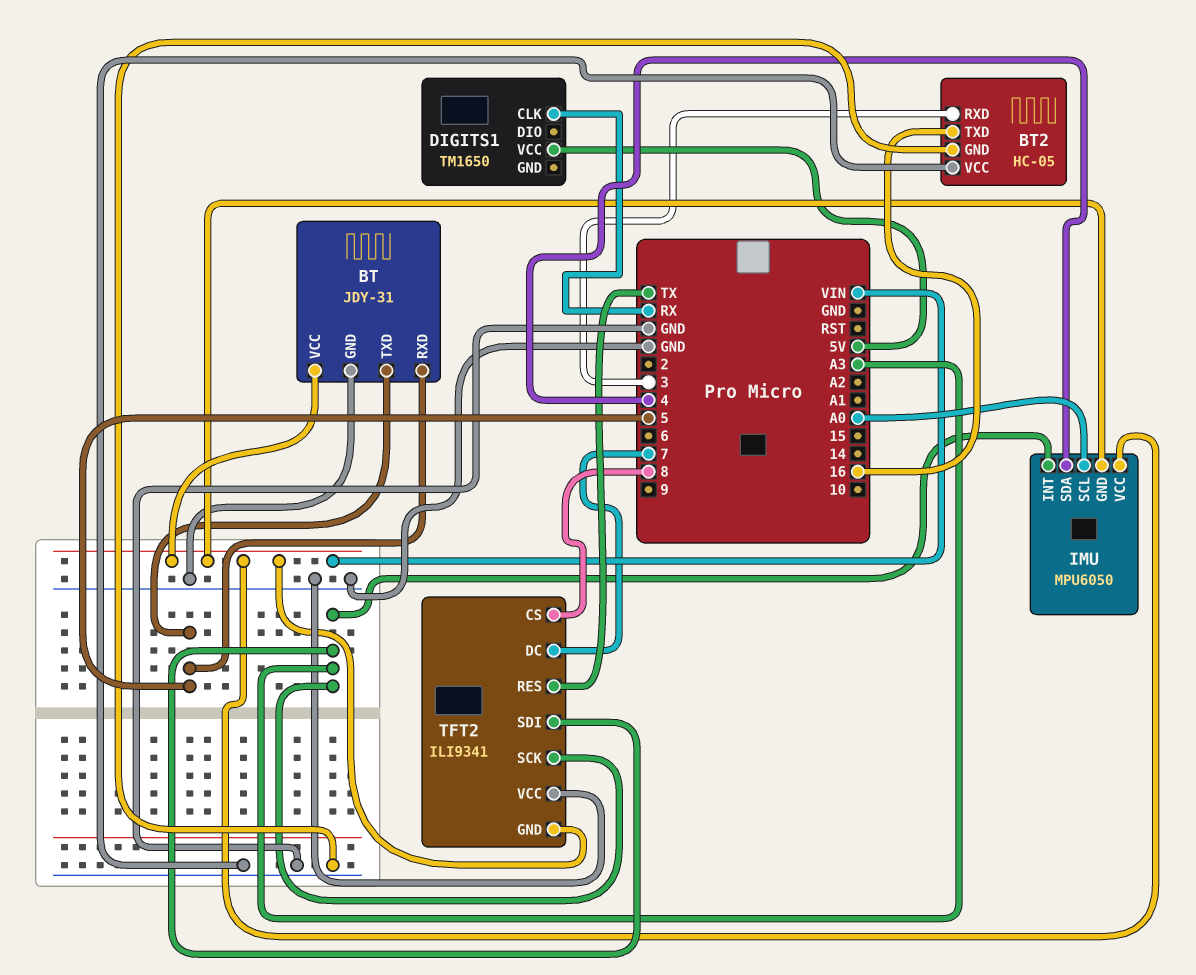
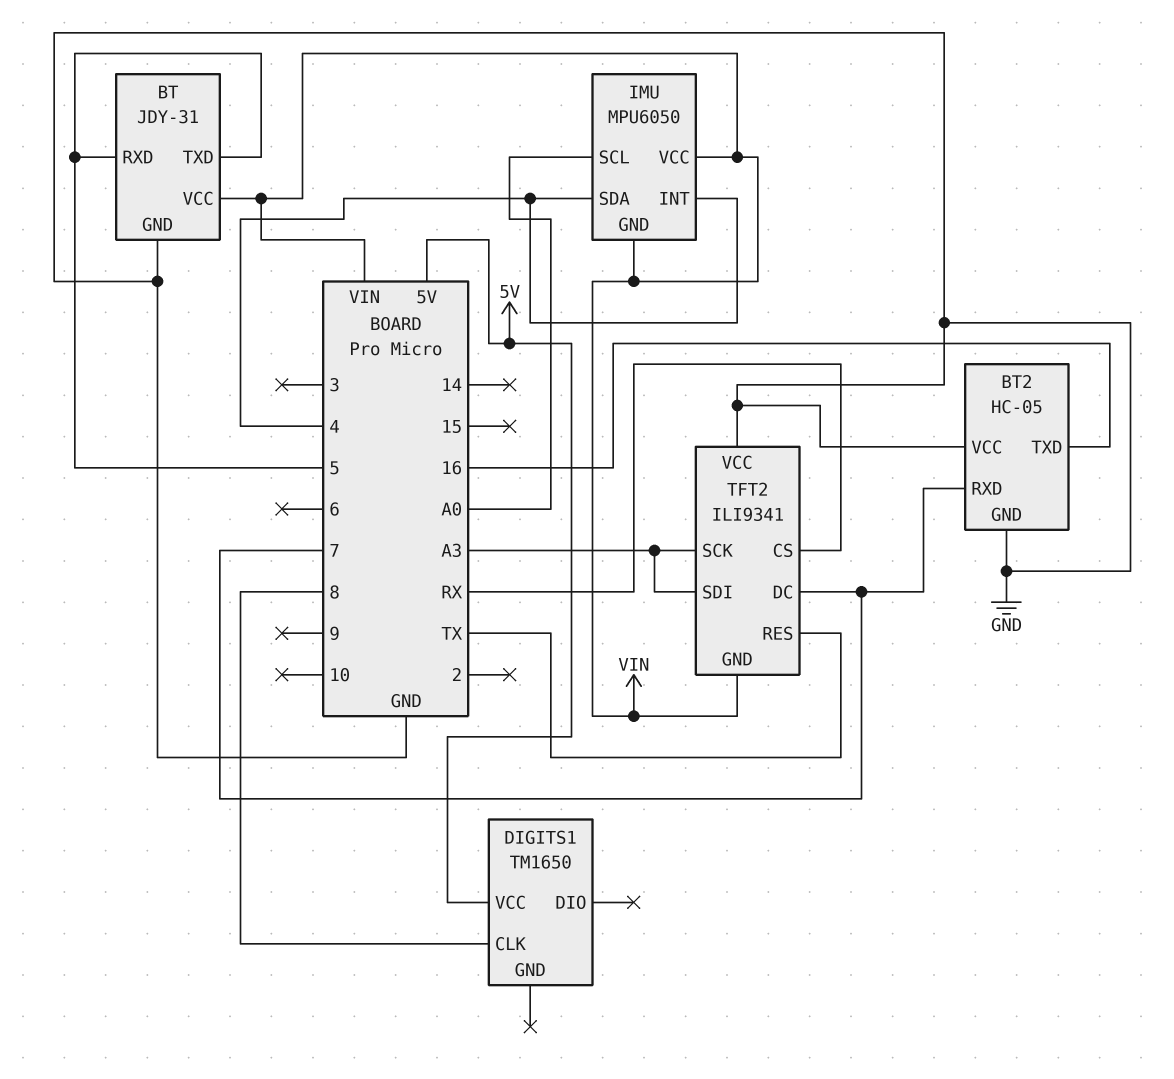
BT2 pin RXD: 3 -> 7
DIGITS1 pin CLK: RX -> 8
IMU pin INT: A3 -> 4
TFT2 pin CS: 8 -> RX

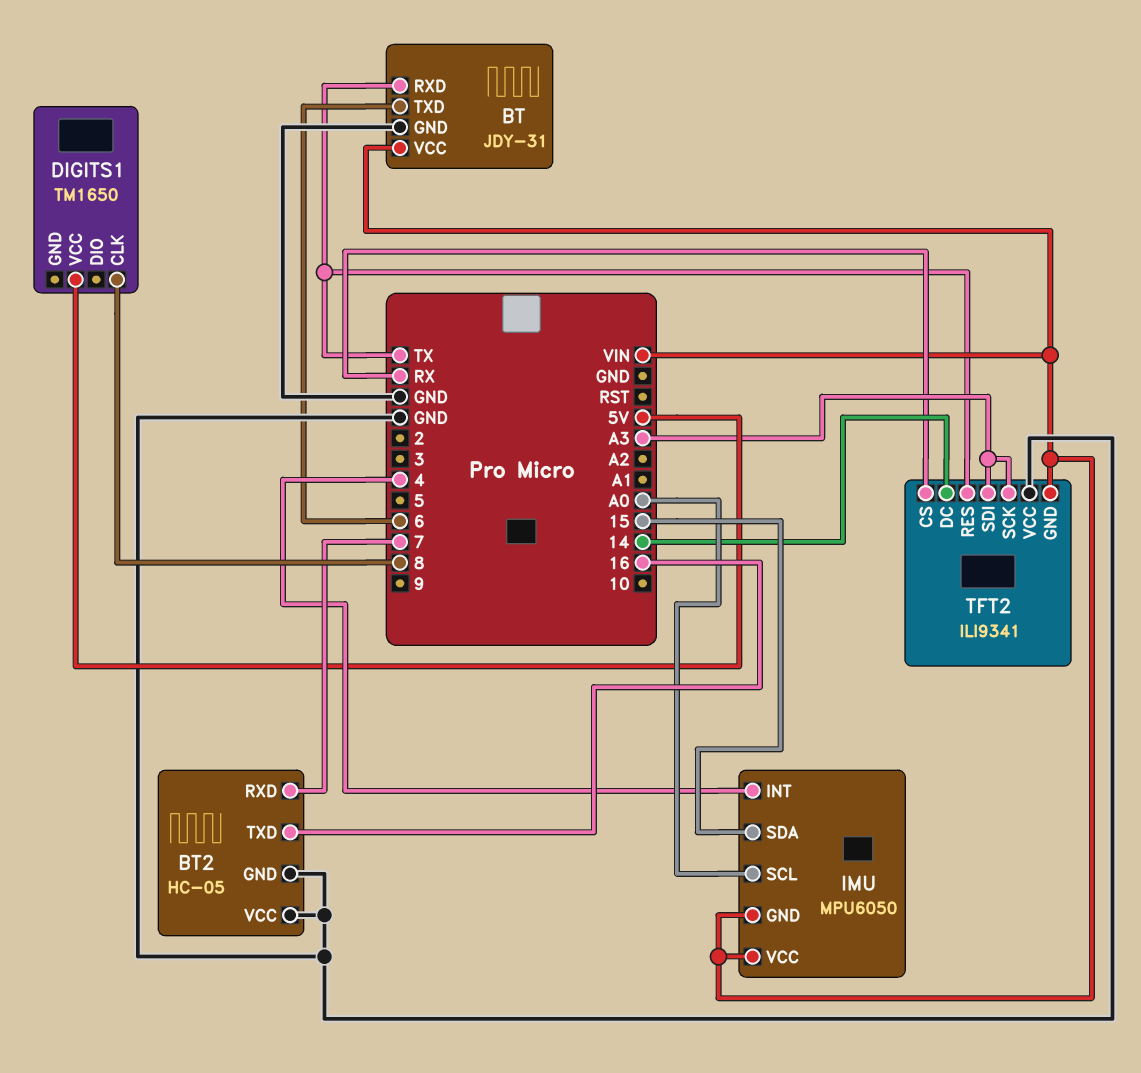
BT pin RXD: 5 -> TX
BT pin TXD: 5 -> 6
IMU pin SDA: 4 -> 15
TFT2 pin DC: 7 -> 14

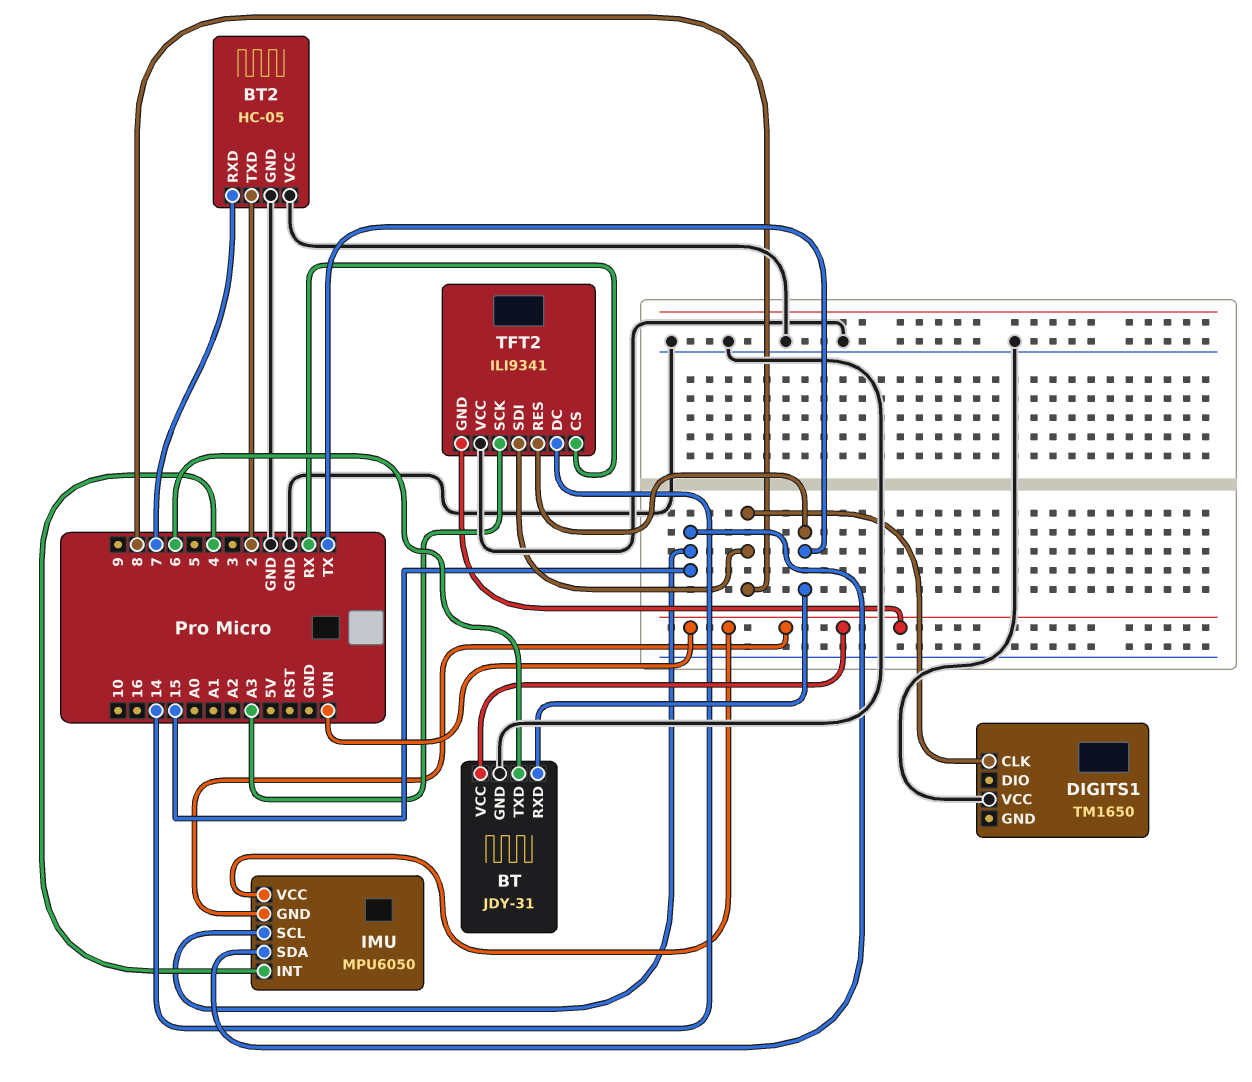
BT2 pin TXD: 16 -> 2
DIGITS1 pin VCC: 5V -> GND
IMU pin SCL: A0 -> 15
TFT2 pin SDI: A3 -> 8

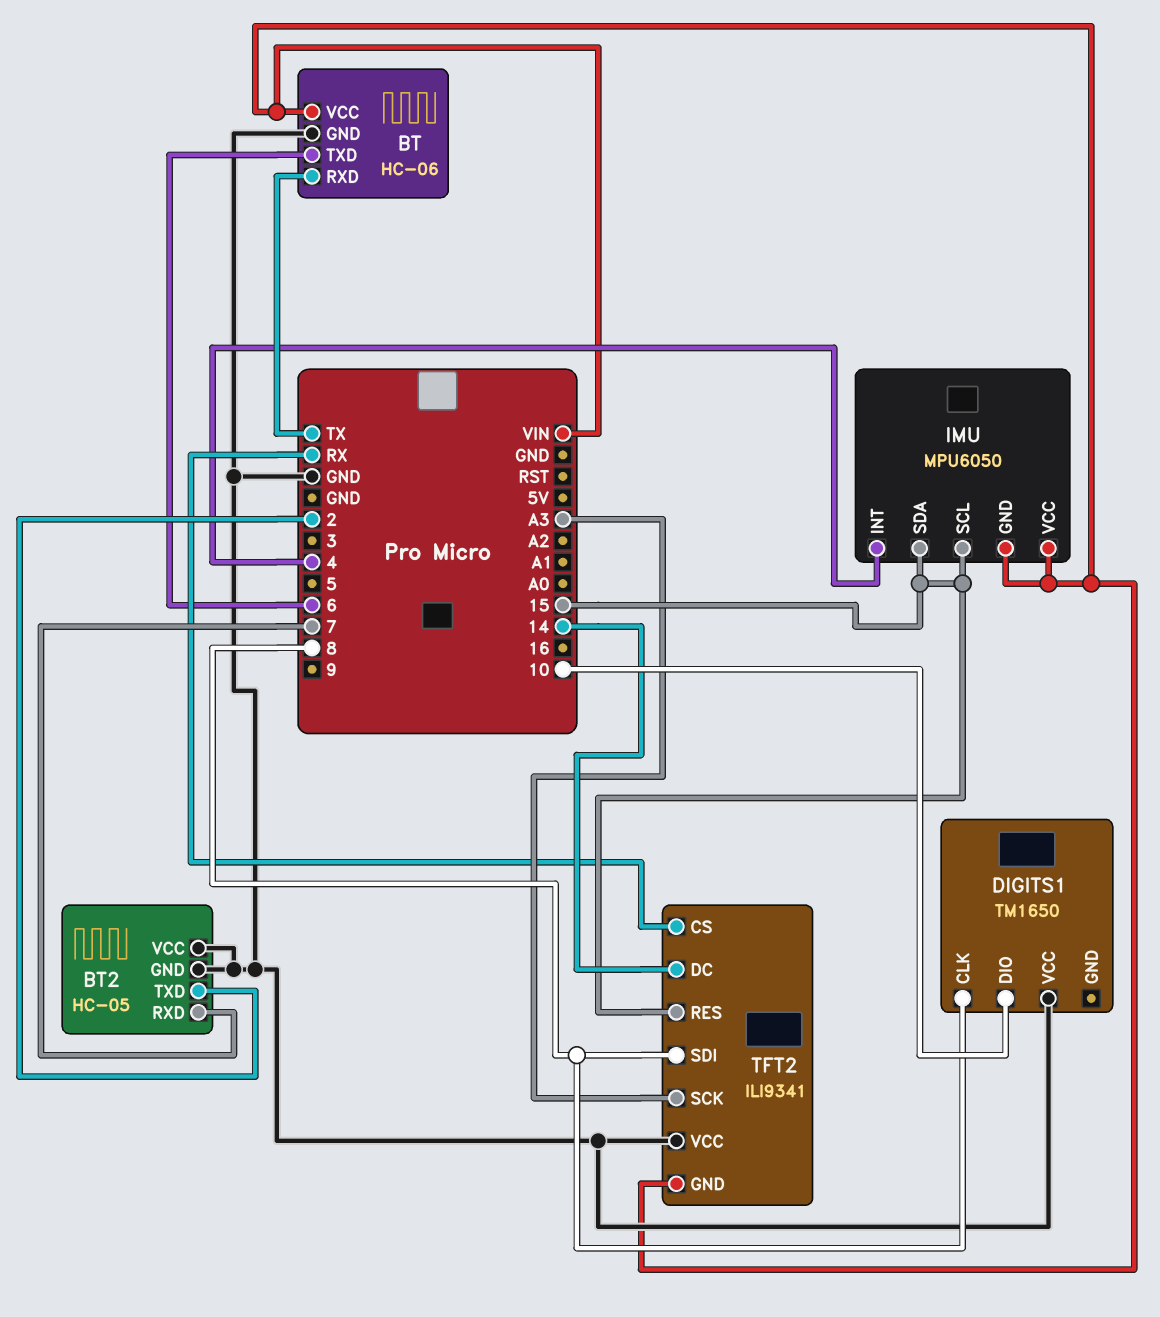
BT: JDY-31 -> HC-06
DIGITS1 pin DIO: none -> 10
TFT2 pin RES: TX -> 15

